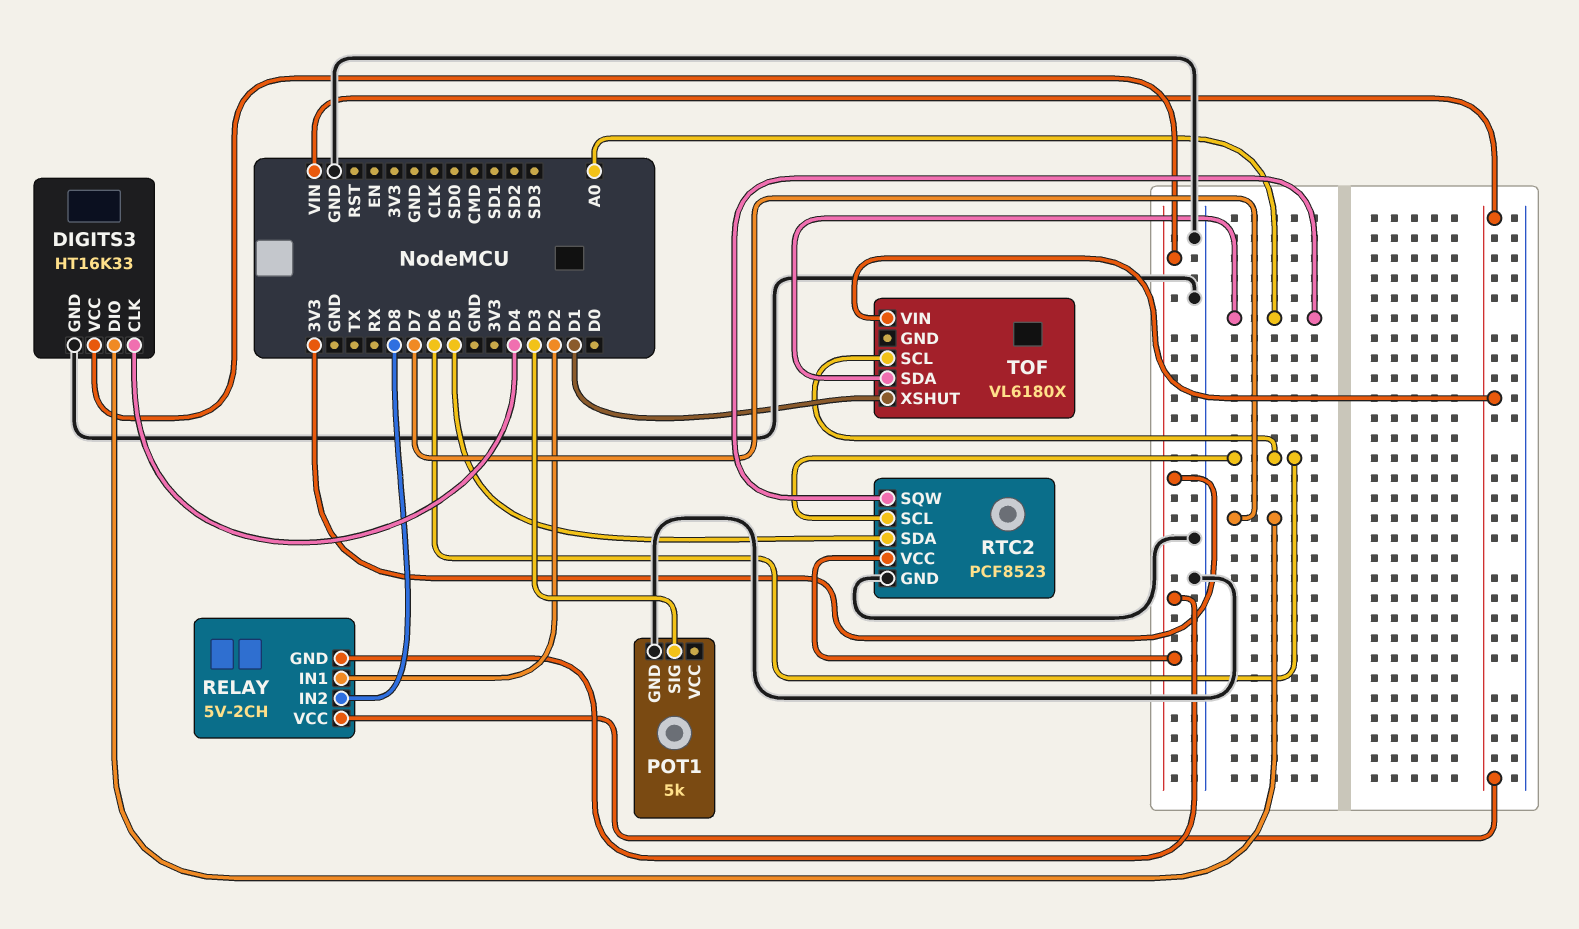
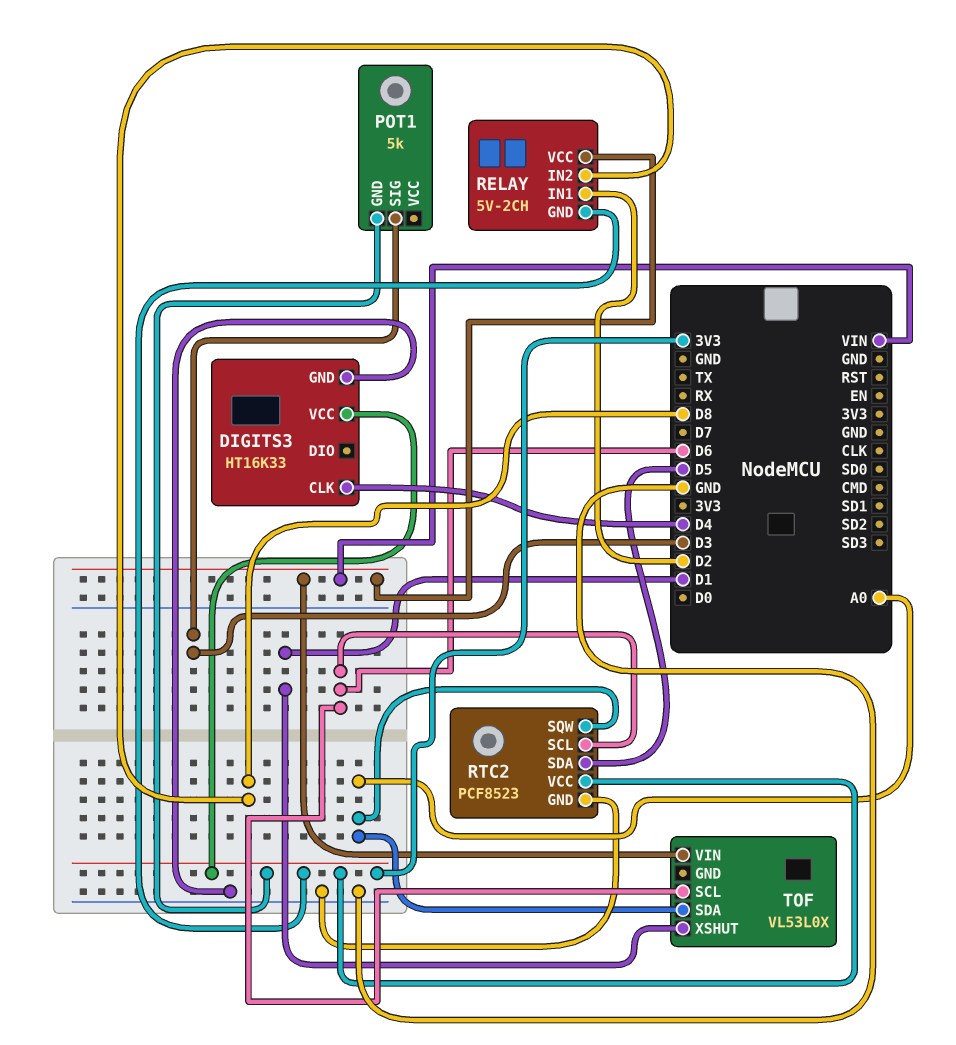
DIGITS3 pin DIO: D7 -> none
POT1 pin GND: GND -> 3V3
TOF: VL6180X -> VL53L0X

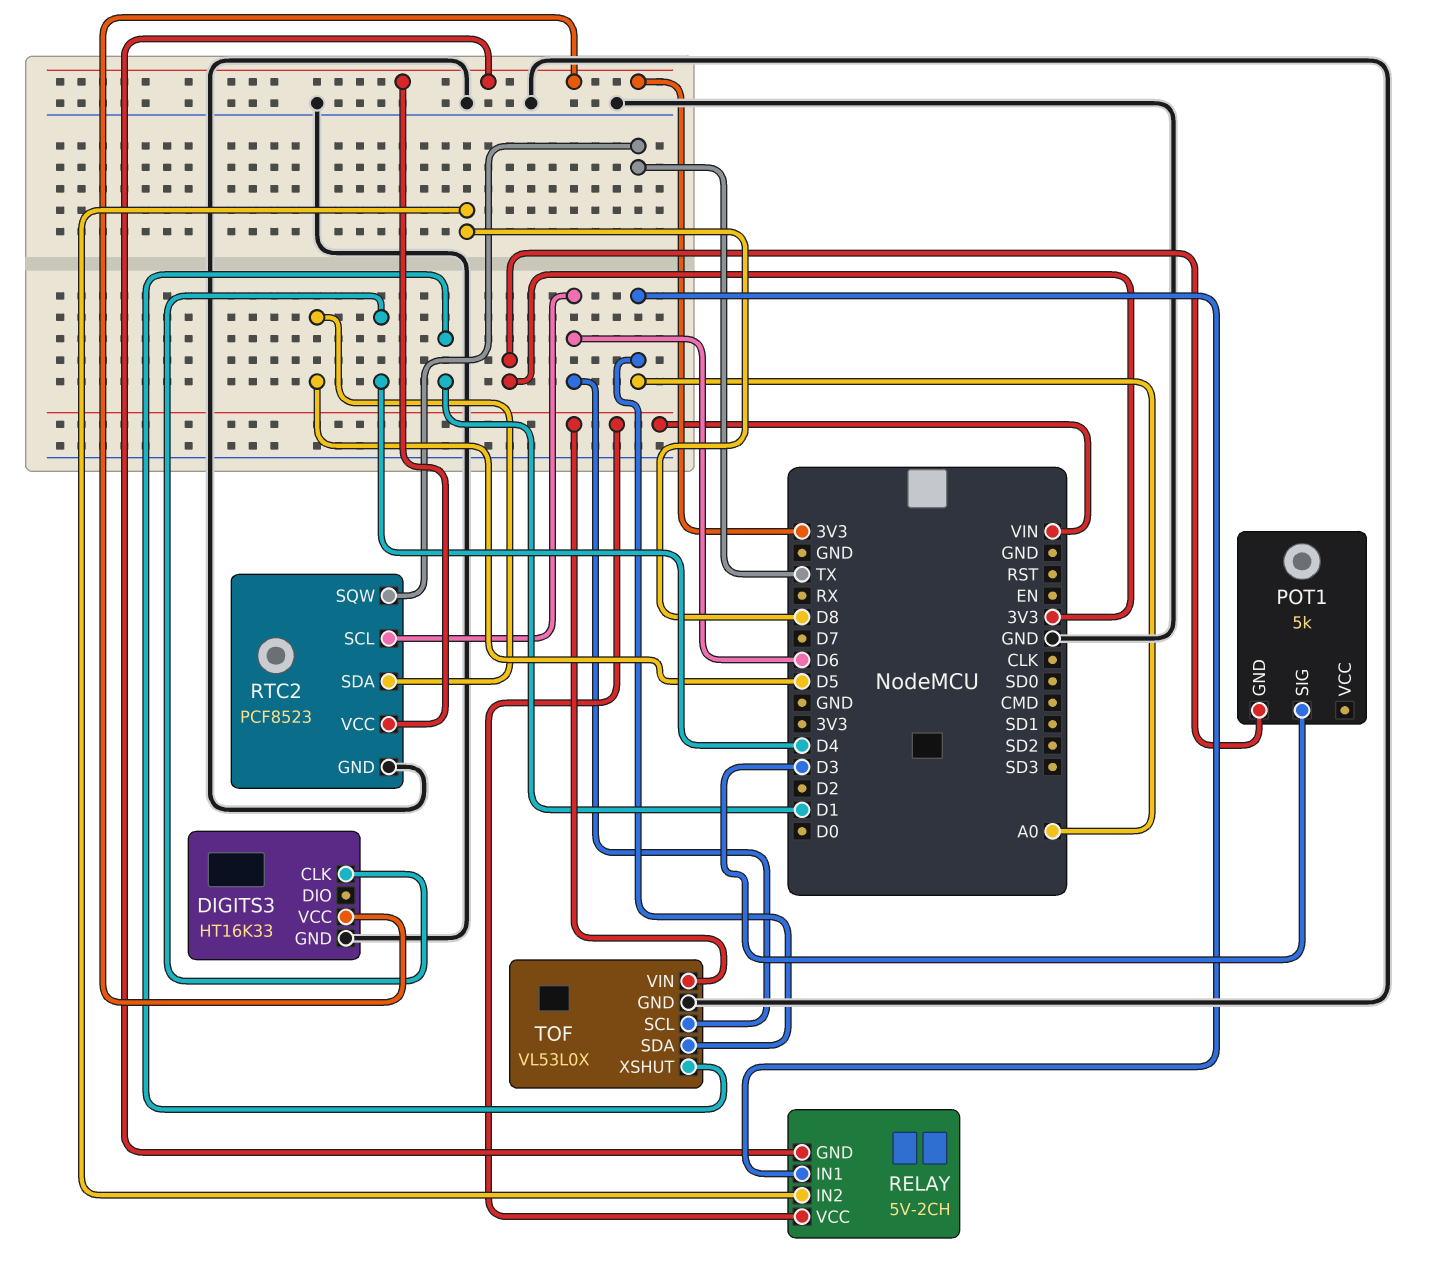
RELAY pin IN1: D2 -> A0
RTC2 pin SQW: A0 -> TX
TOF pin GND: none -> GND

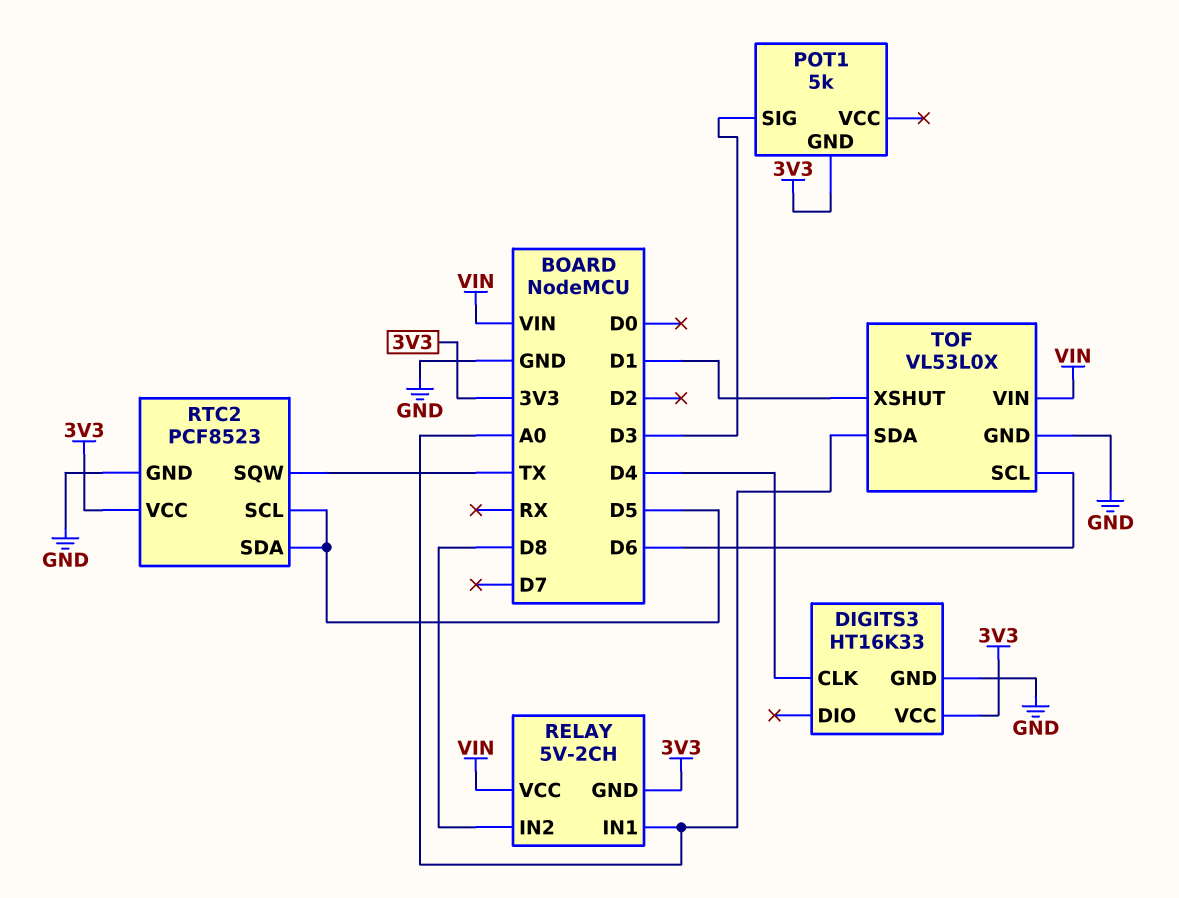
RTC2 pin SCL: D6 -> D5

